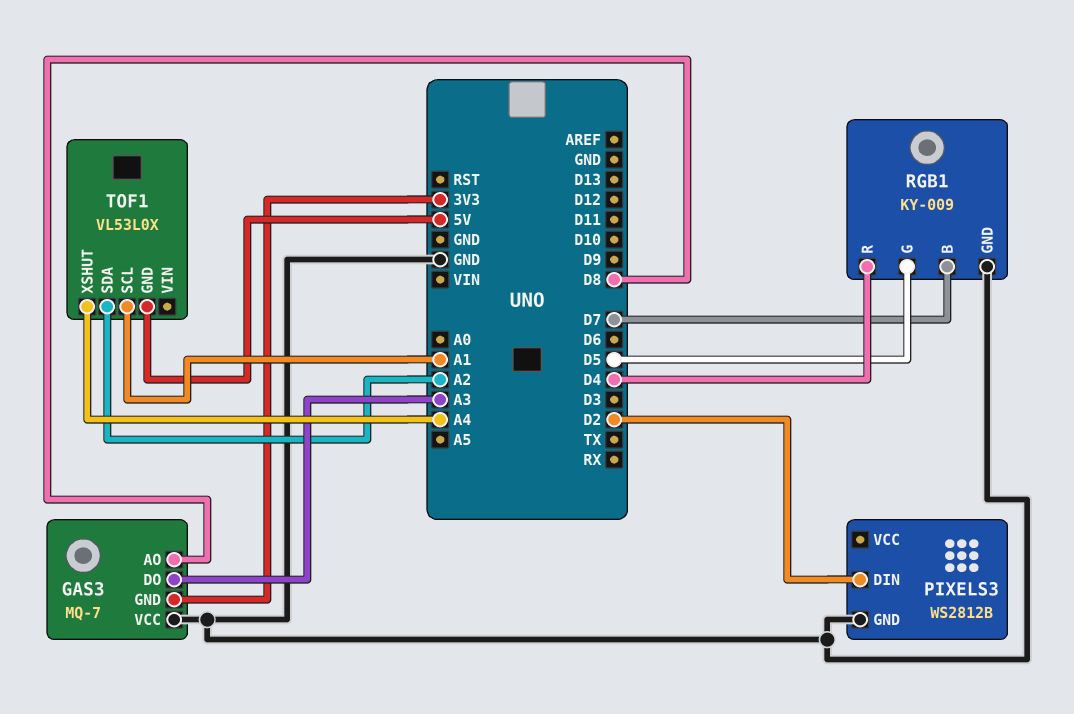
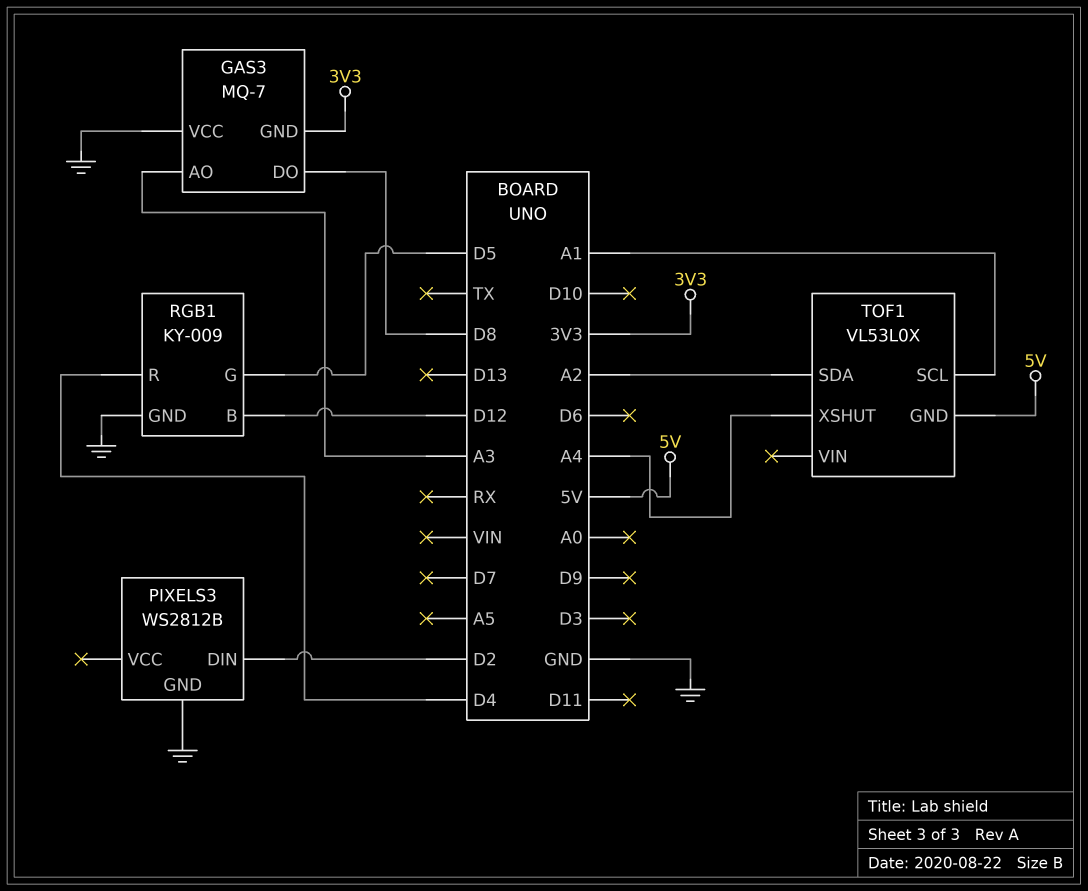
GAS3 pin AO: D8 -> A3
GAS3 pin DO: A3 -> D8
RGB1 pin B: D7 -> D12

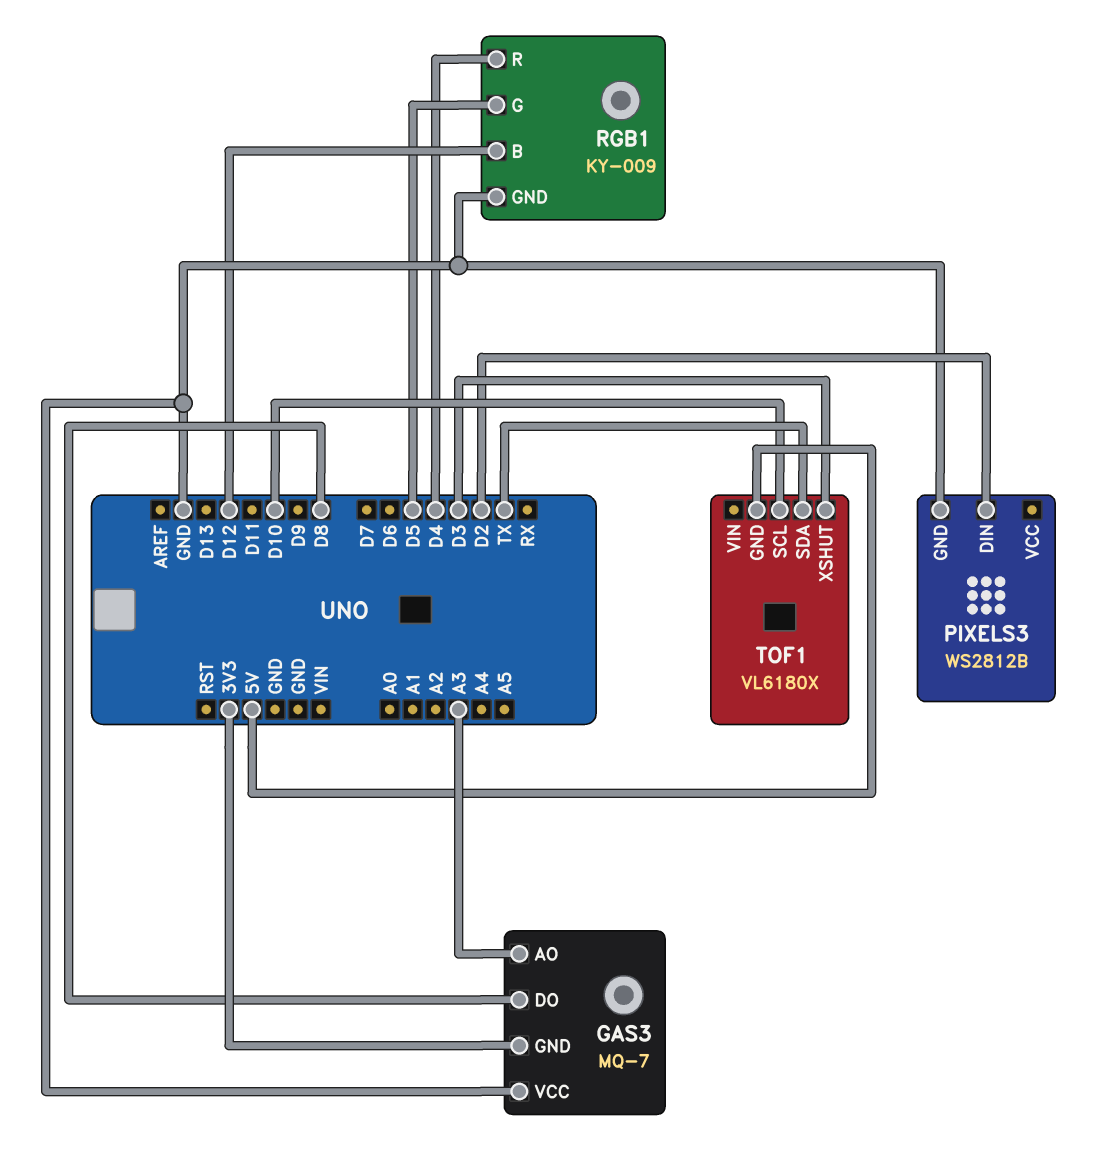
TOF1: VL53L0X -> VL6180X
TOF1 pin SCL: A1 -> D10
TOF1 pin SDA: A2 -> TX
TOF1 pin XSHUT: A4 -> D3

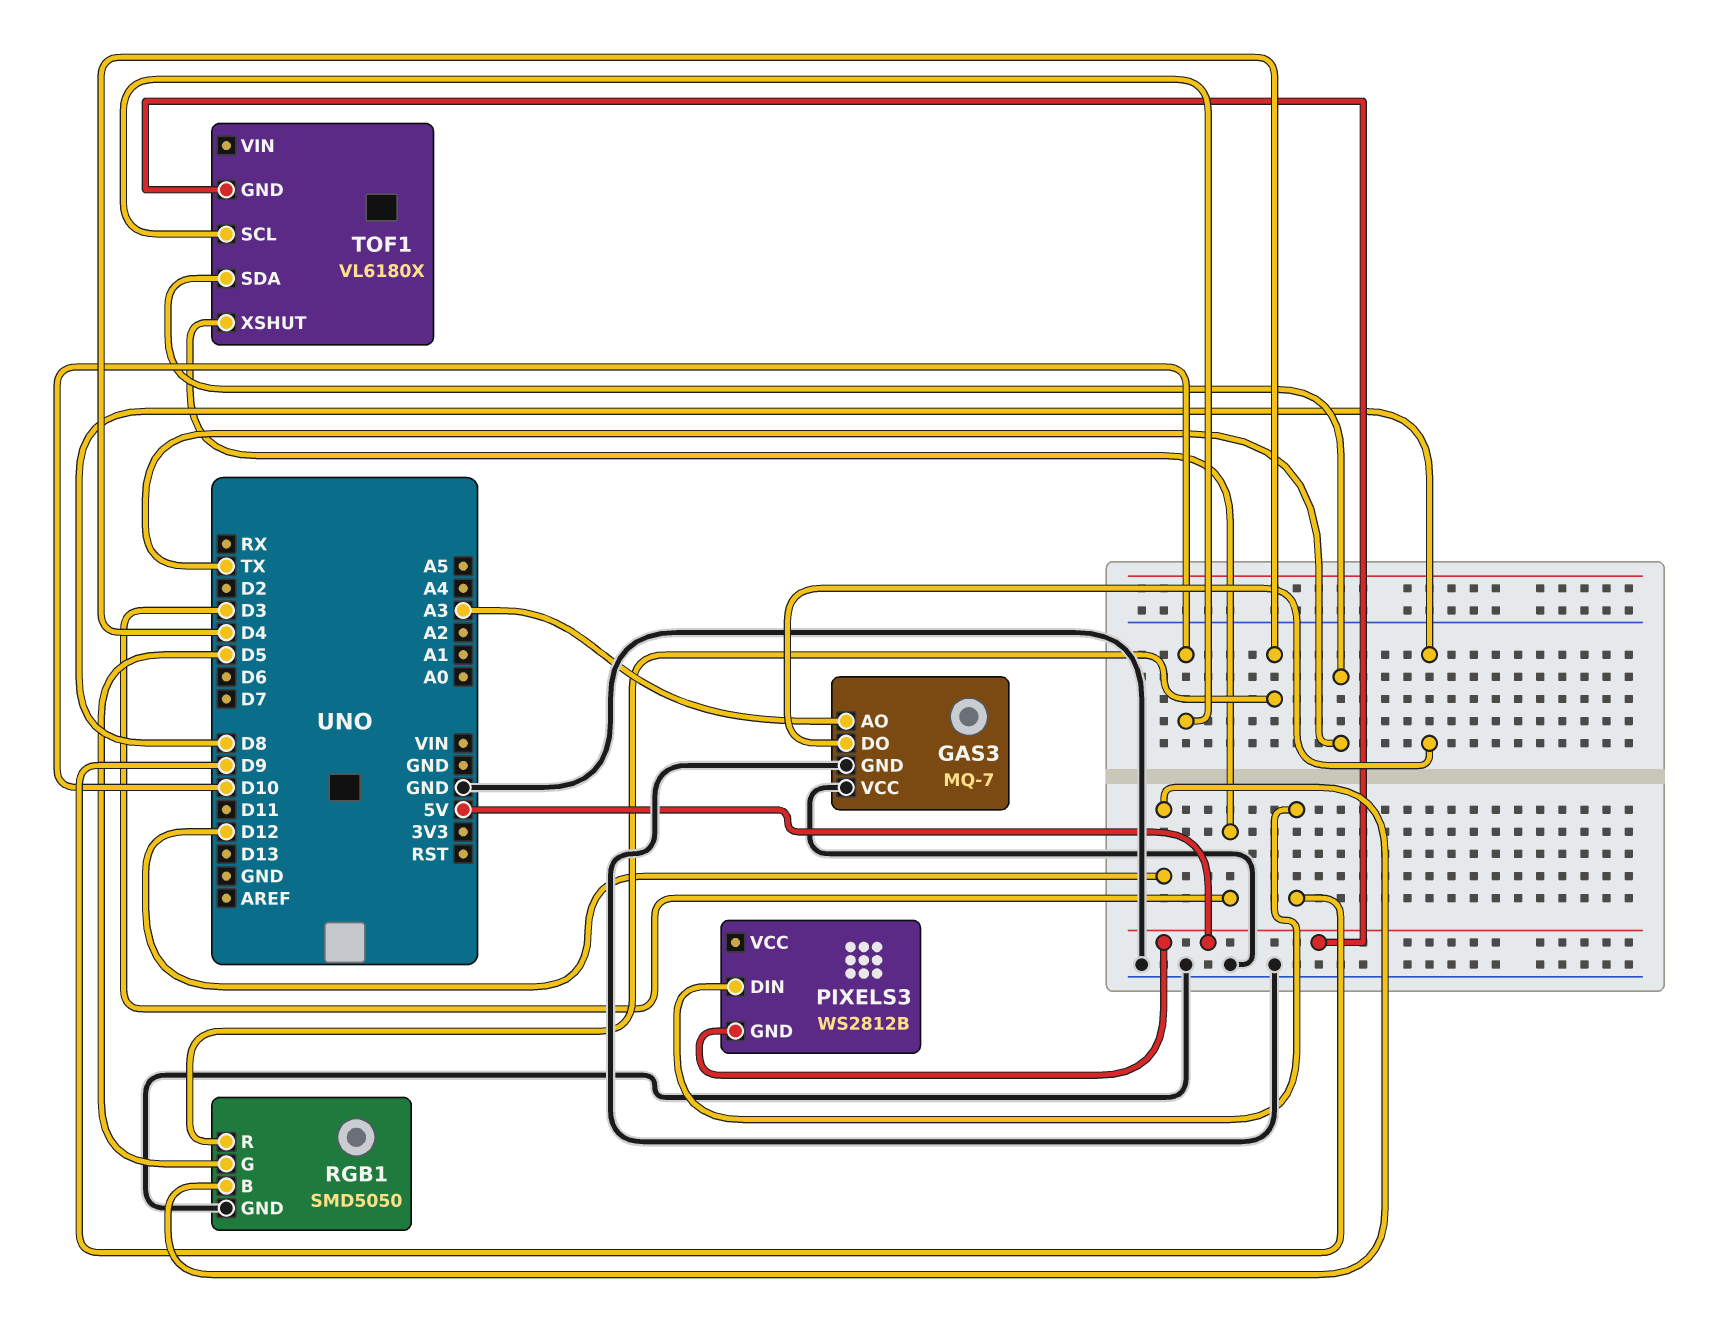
GAS3 pin GND: 3V3 -> GND
PIXELS3 pin DIN: D2 -> D9
PIXELS3 pin GND: GND -> 5V
RGB1: KY-009 -> SMD5050

